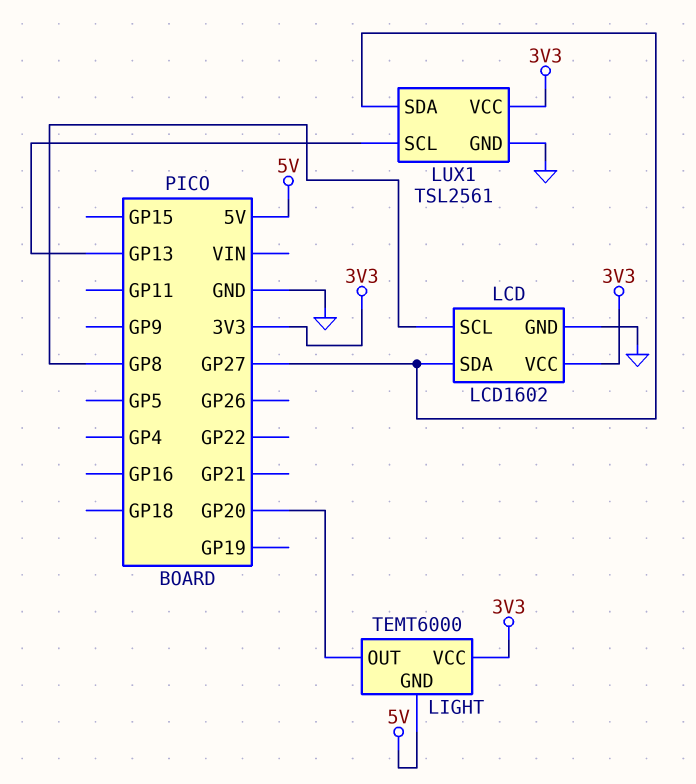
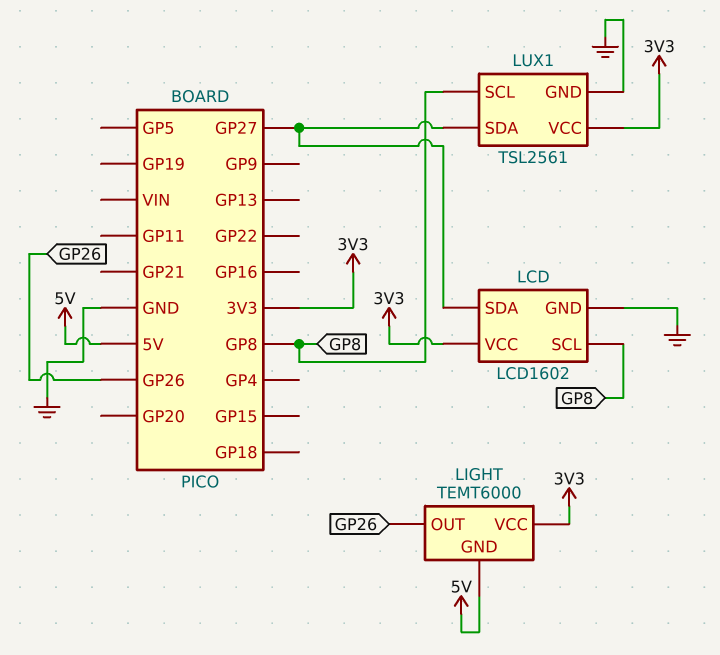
LIGHT pin OUT: GP20 -> GP26
LUX1 pin SCL: GP13 -> GP8

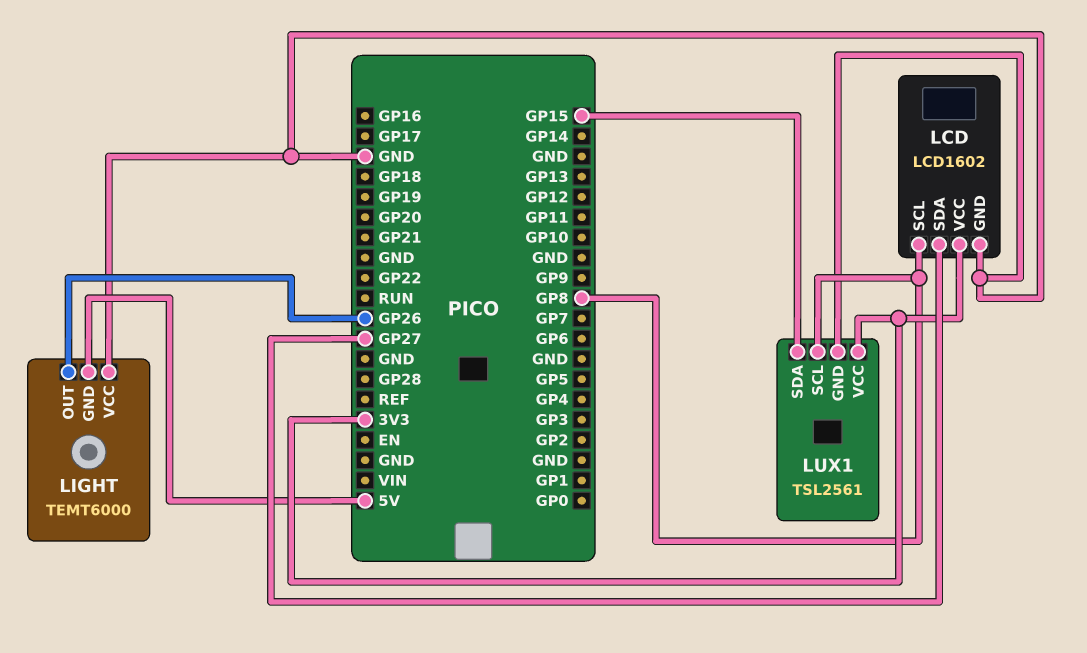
LIGHT pin VCC: 3V3 -> GND
LUX1 pin SDA: GP27 -> GP15

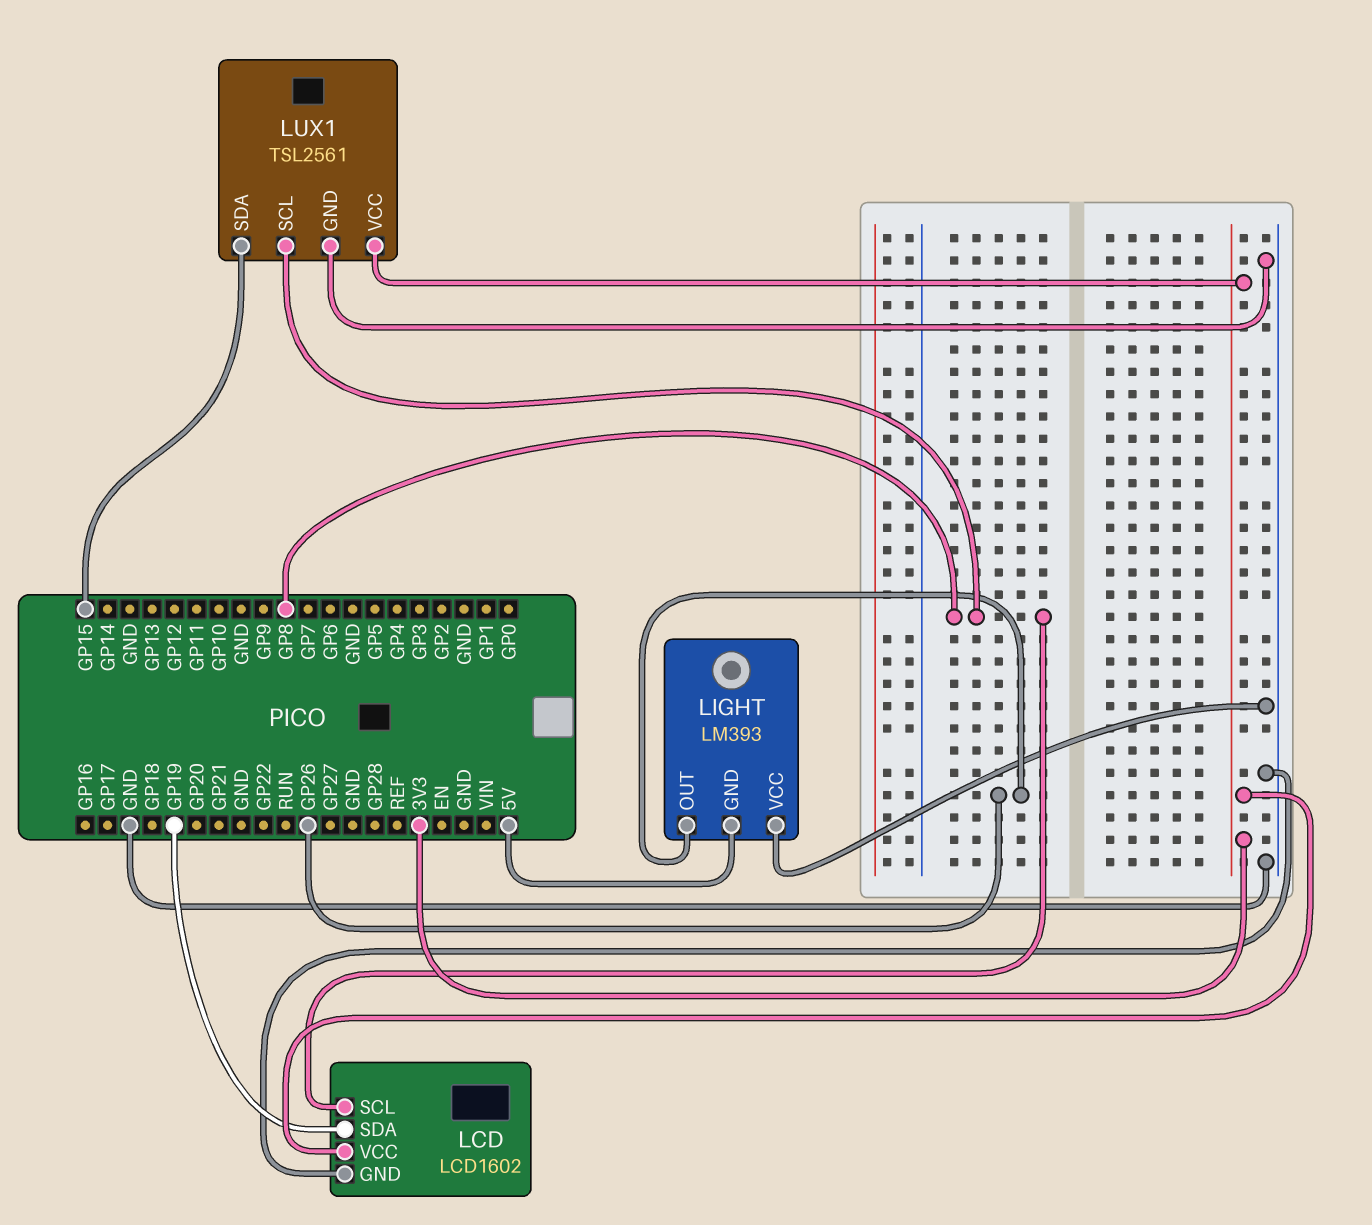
LCD pin SDA: GP27 -> GP19
LIGHT: TEMT6000 -> LM393

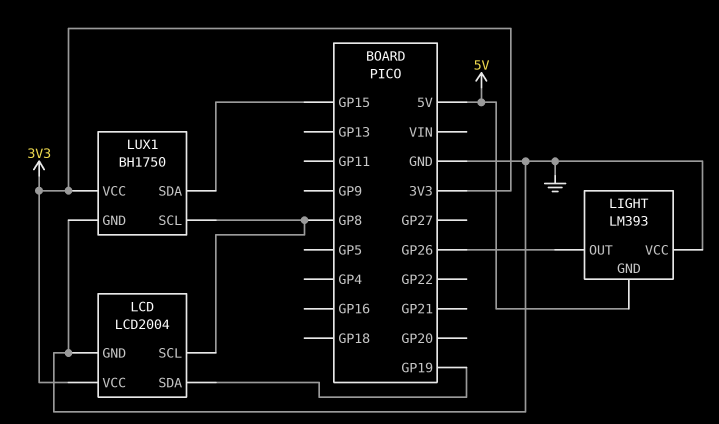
LCD: LCD1602 -> LCD2004
LUX1: TSL2561 -> BH1750

